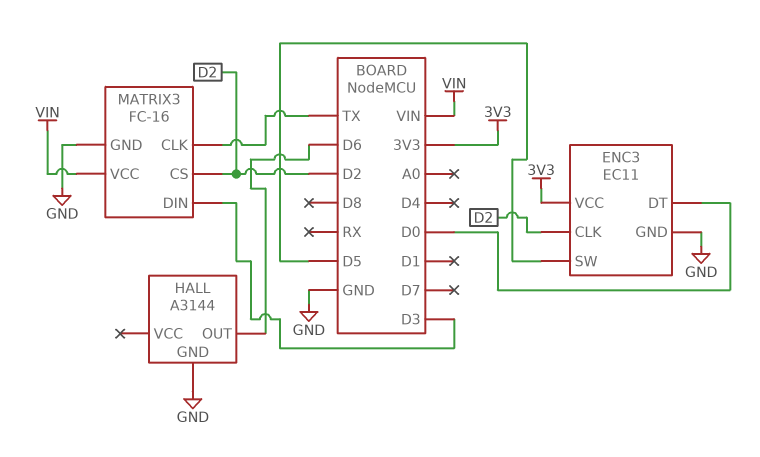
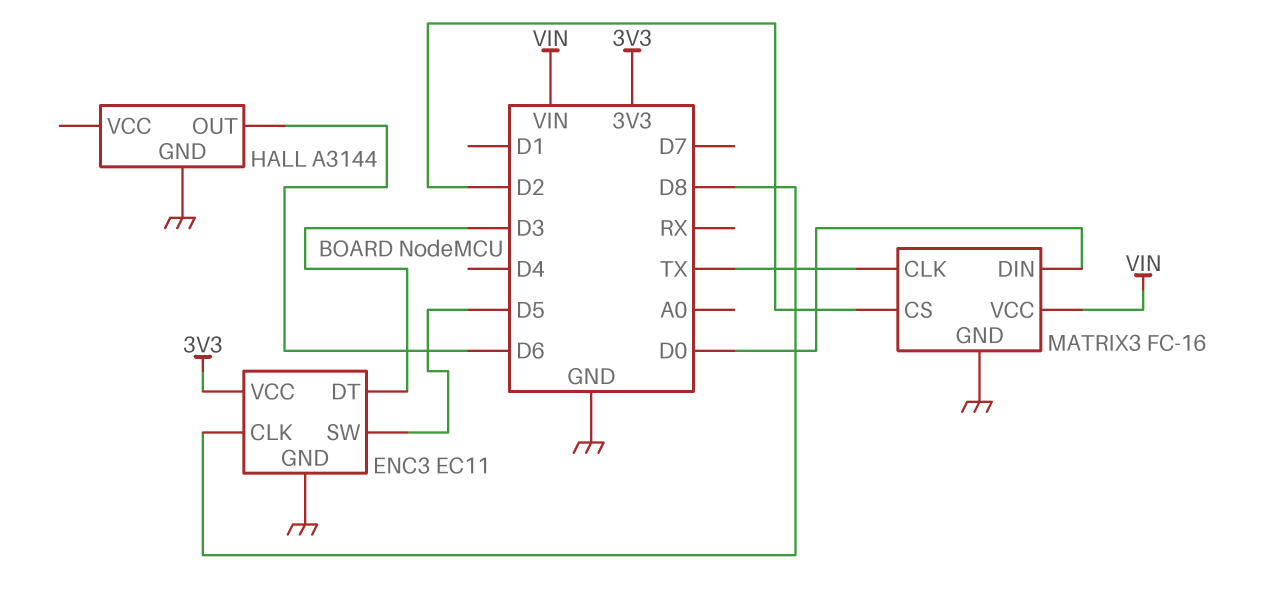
ENC3 pin CLK: D2 -> D8
ENC3 pin DT: D0 -> D3
MATRIX3 pin DIN: D3 -> D0

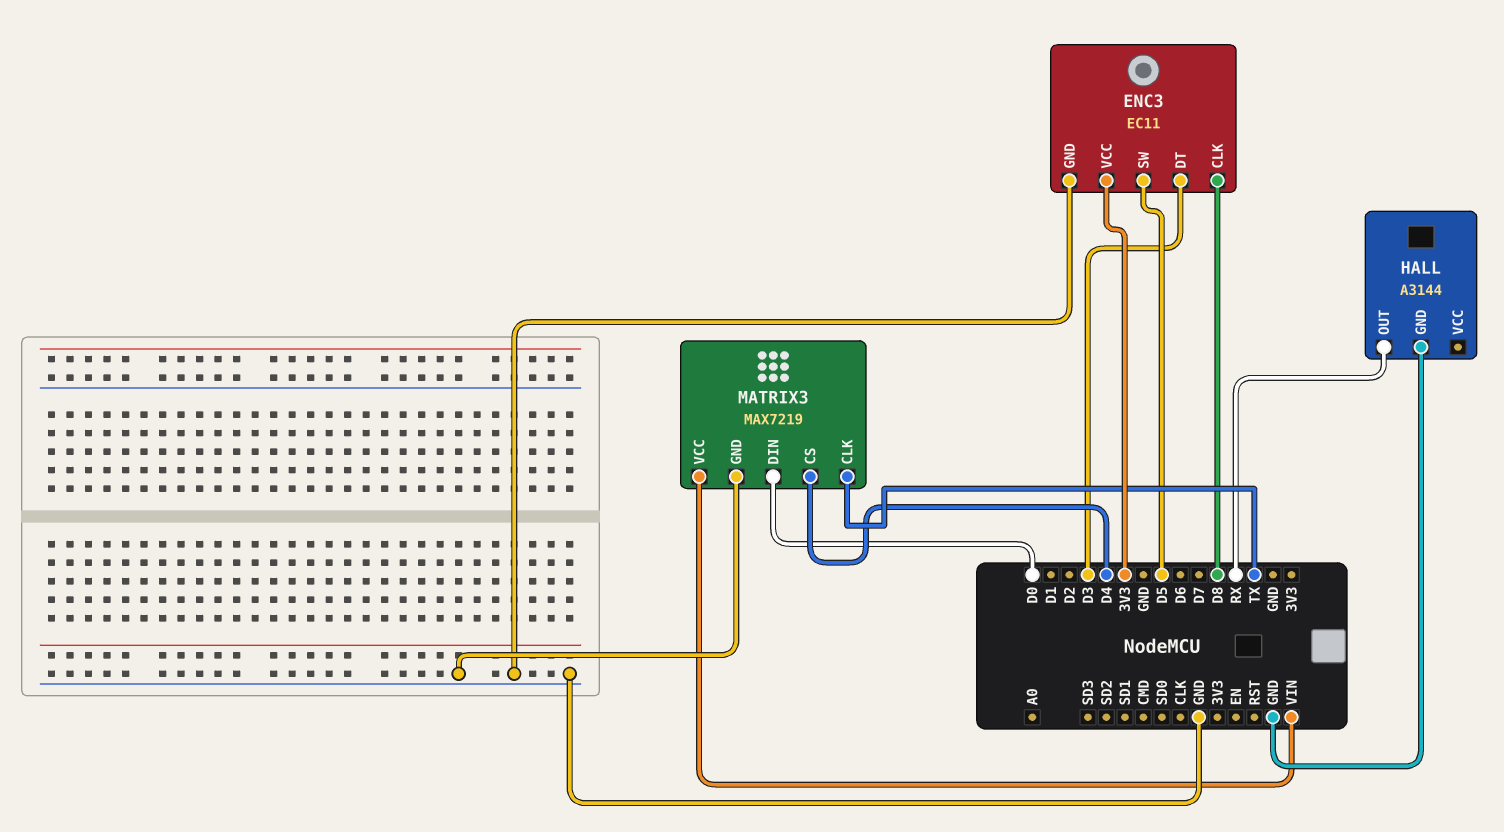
HALL pin OUT: D6 -> RX
MATRIX3: FC-16 -> MAX7219
MATRIX3 pin CS: D2 -> D4

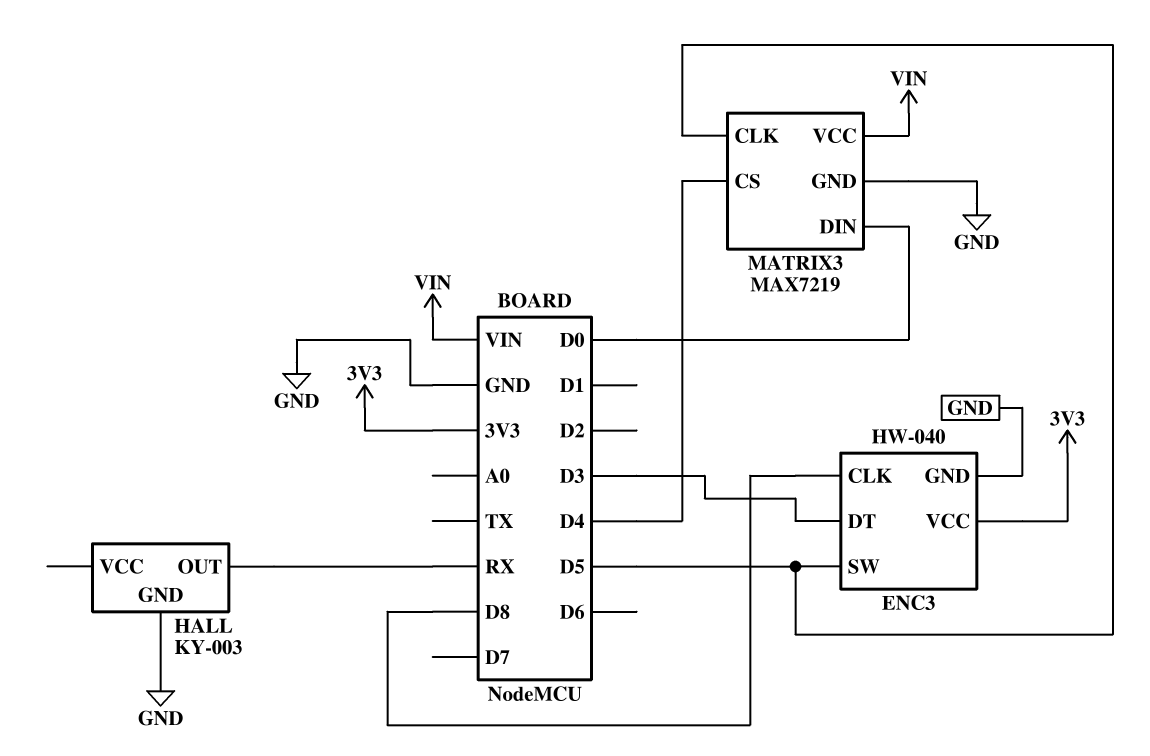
ENC3: EC11 -> HW-040
HALL: A3144 -> KY-003
MATRIX3 pin CLK: TX -> D5

